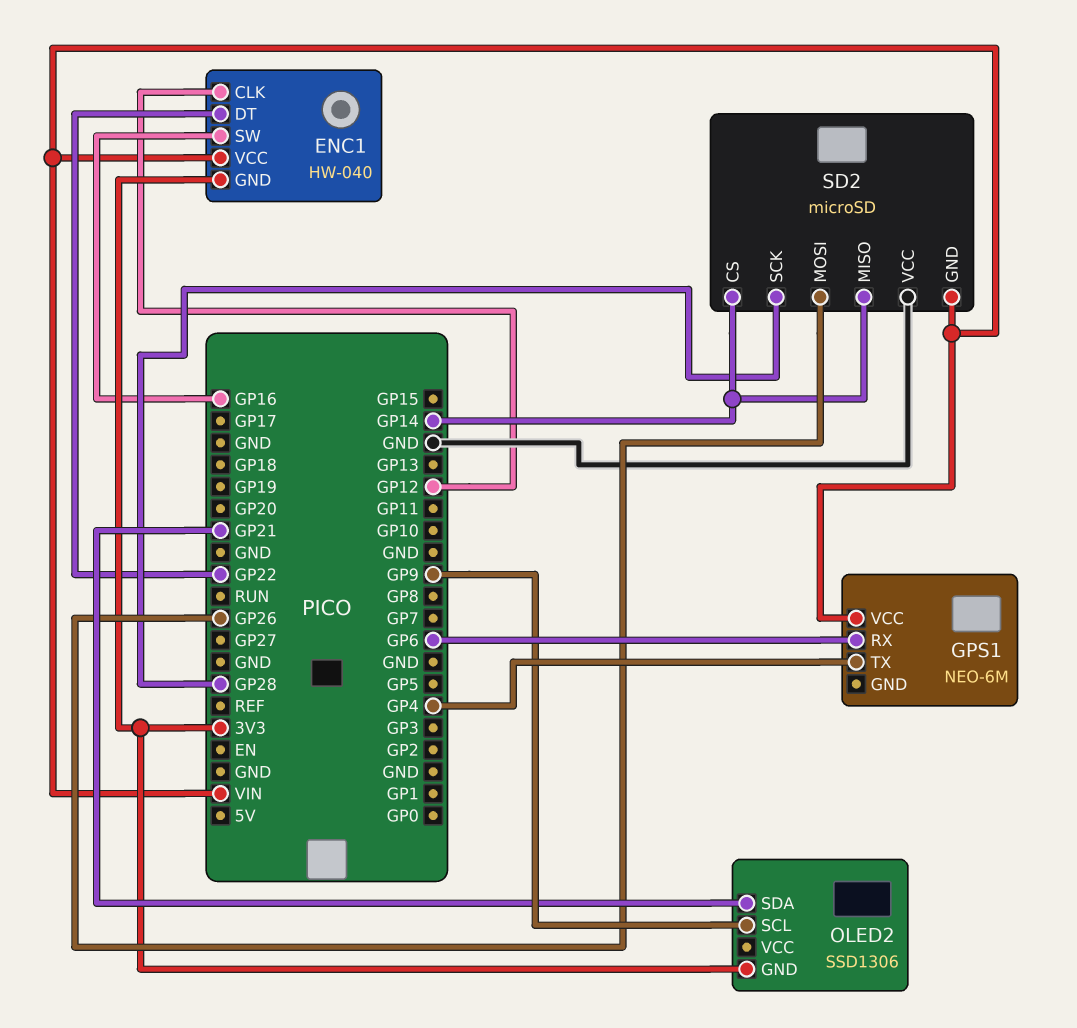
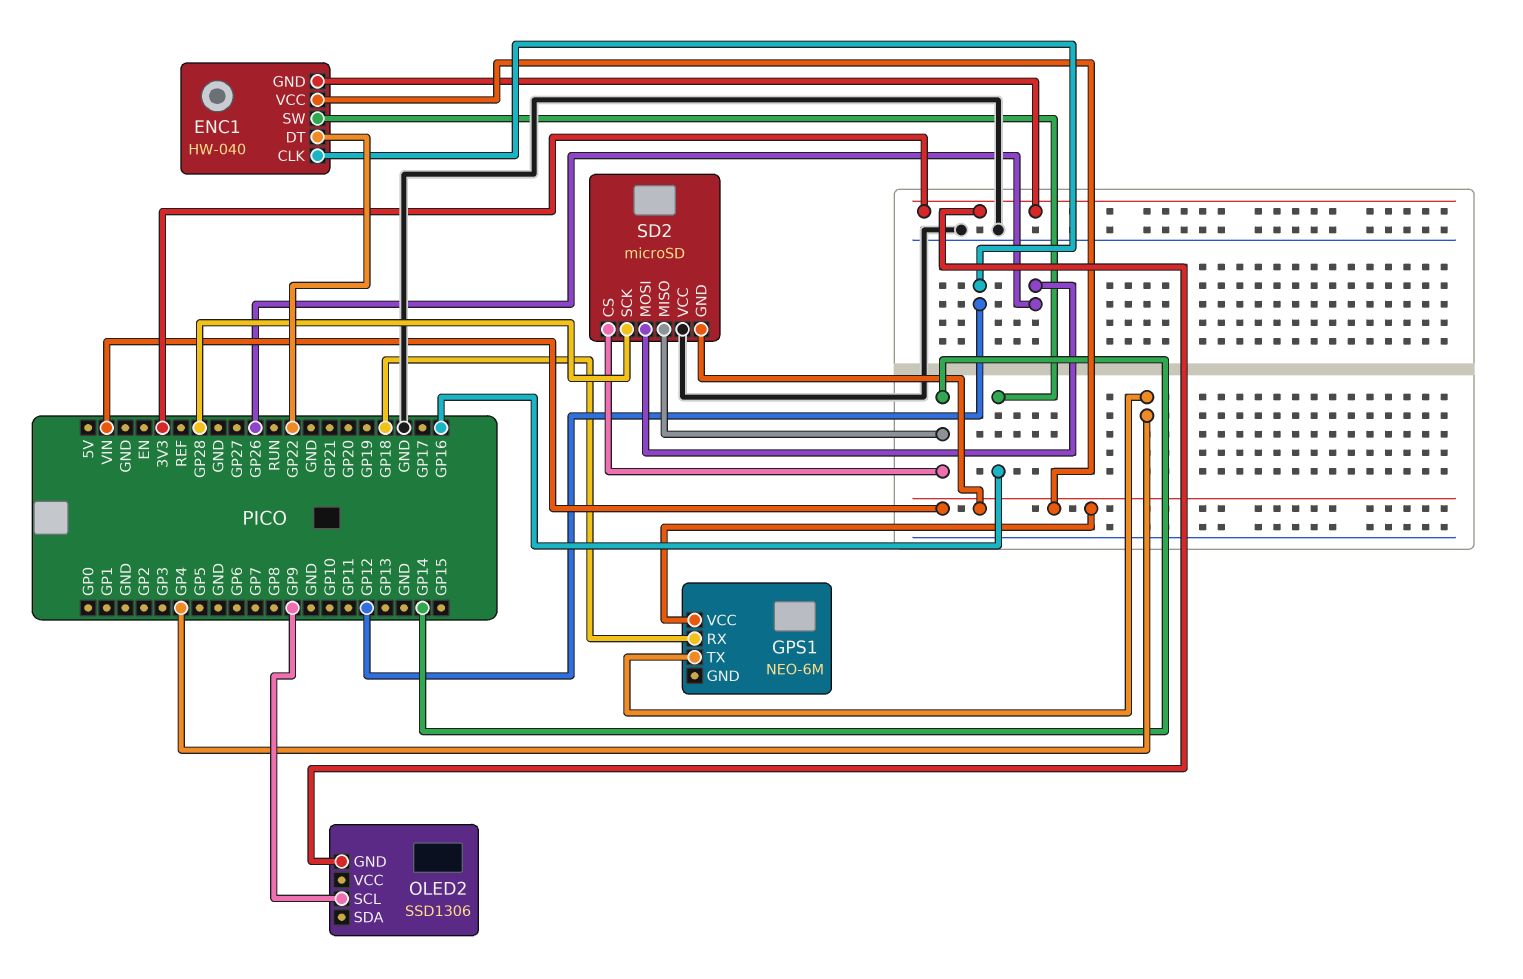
GPS1 pin RX: GP6 -> GP18
OLED2 pin SDA: GP21 -> none

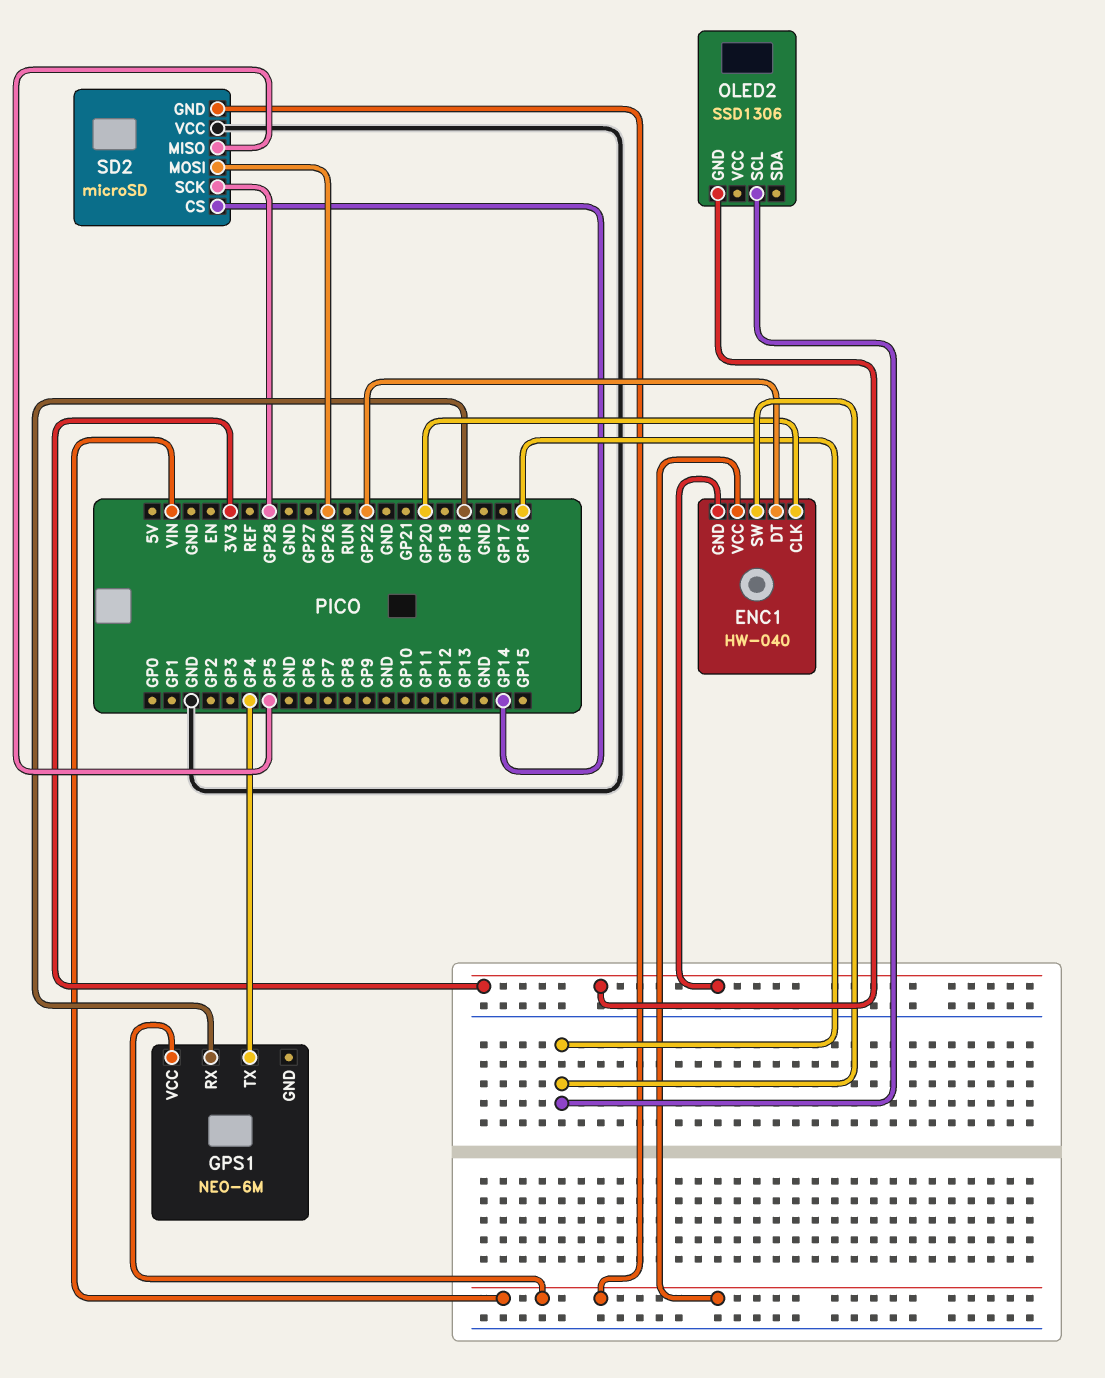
ENC1 pin CLK: GP12 -> GP20
OLED2 pin SCL: GP9 -> GP16
SD2 pin MISO: GP14 -> GP5

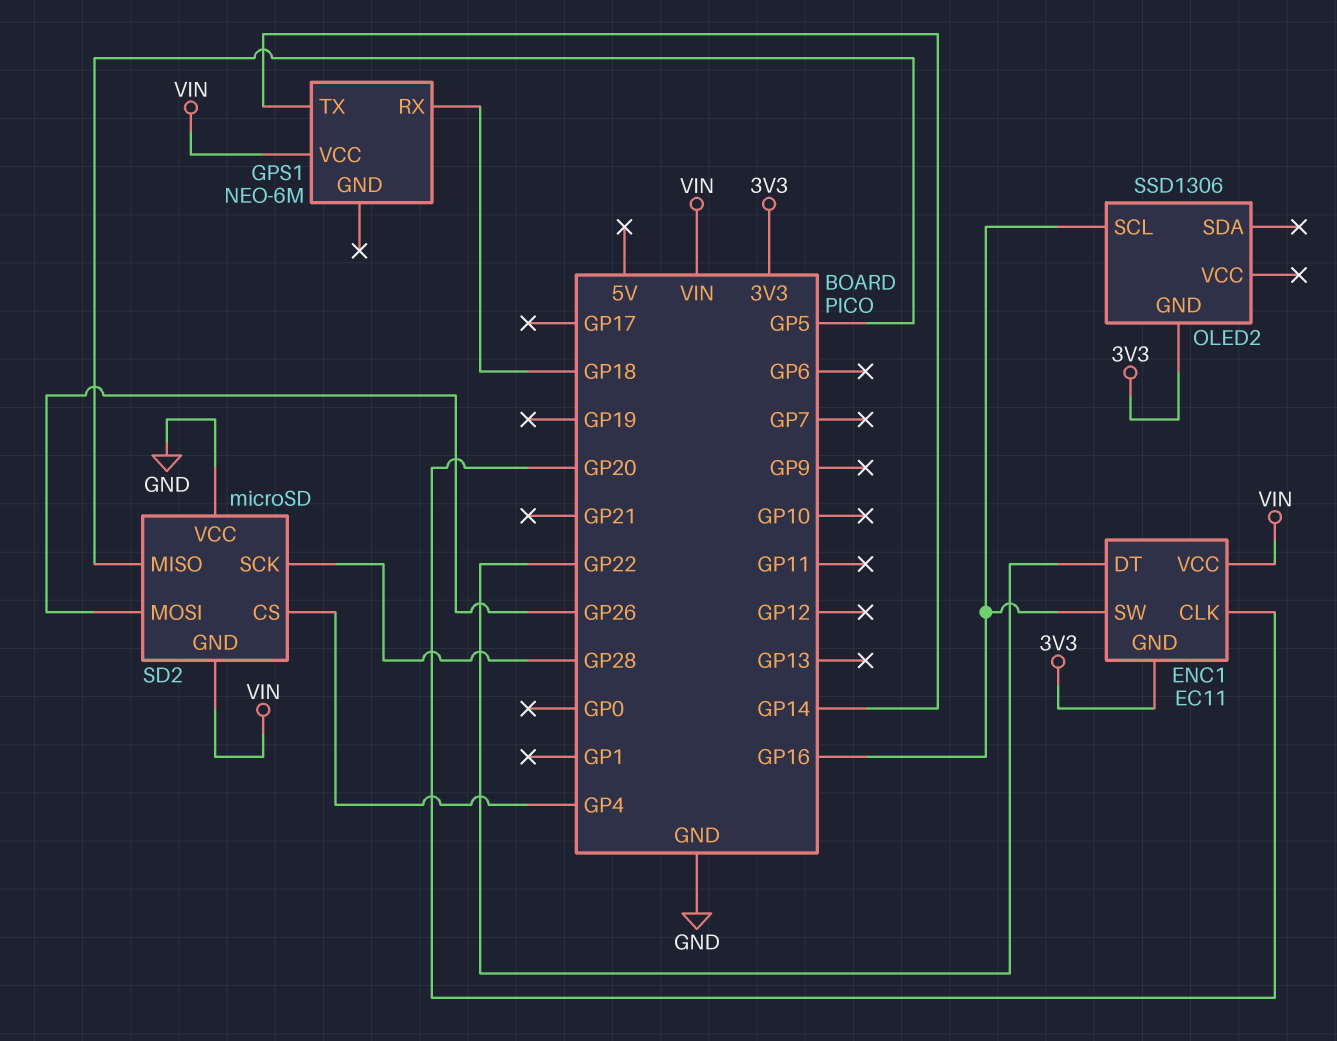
ENC1: HW-040 -> EC11
GPS1 pin TX: GP4 -> GP14
SD2 pin CS: GP14 -> GP4

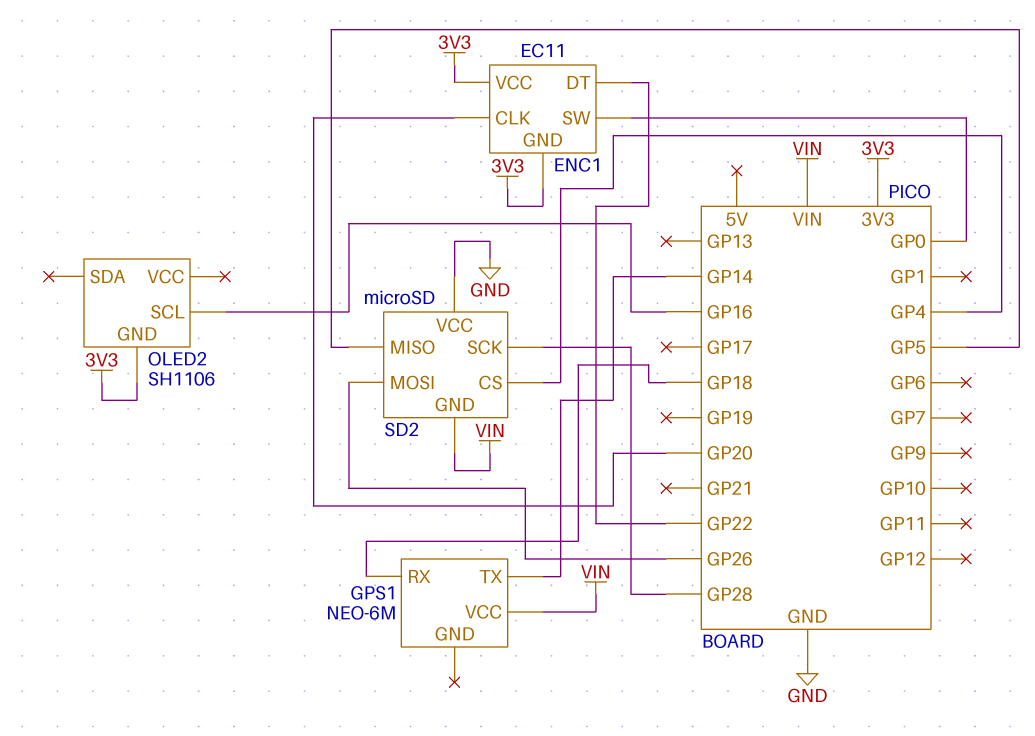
ENC1 pin SW: GP16 -> GP0
ENC1 pin VCC: VIN -> 3V3
OLED2: SSD1306 -> SH1106

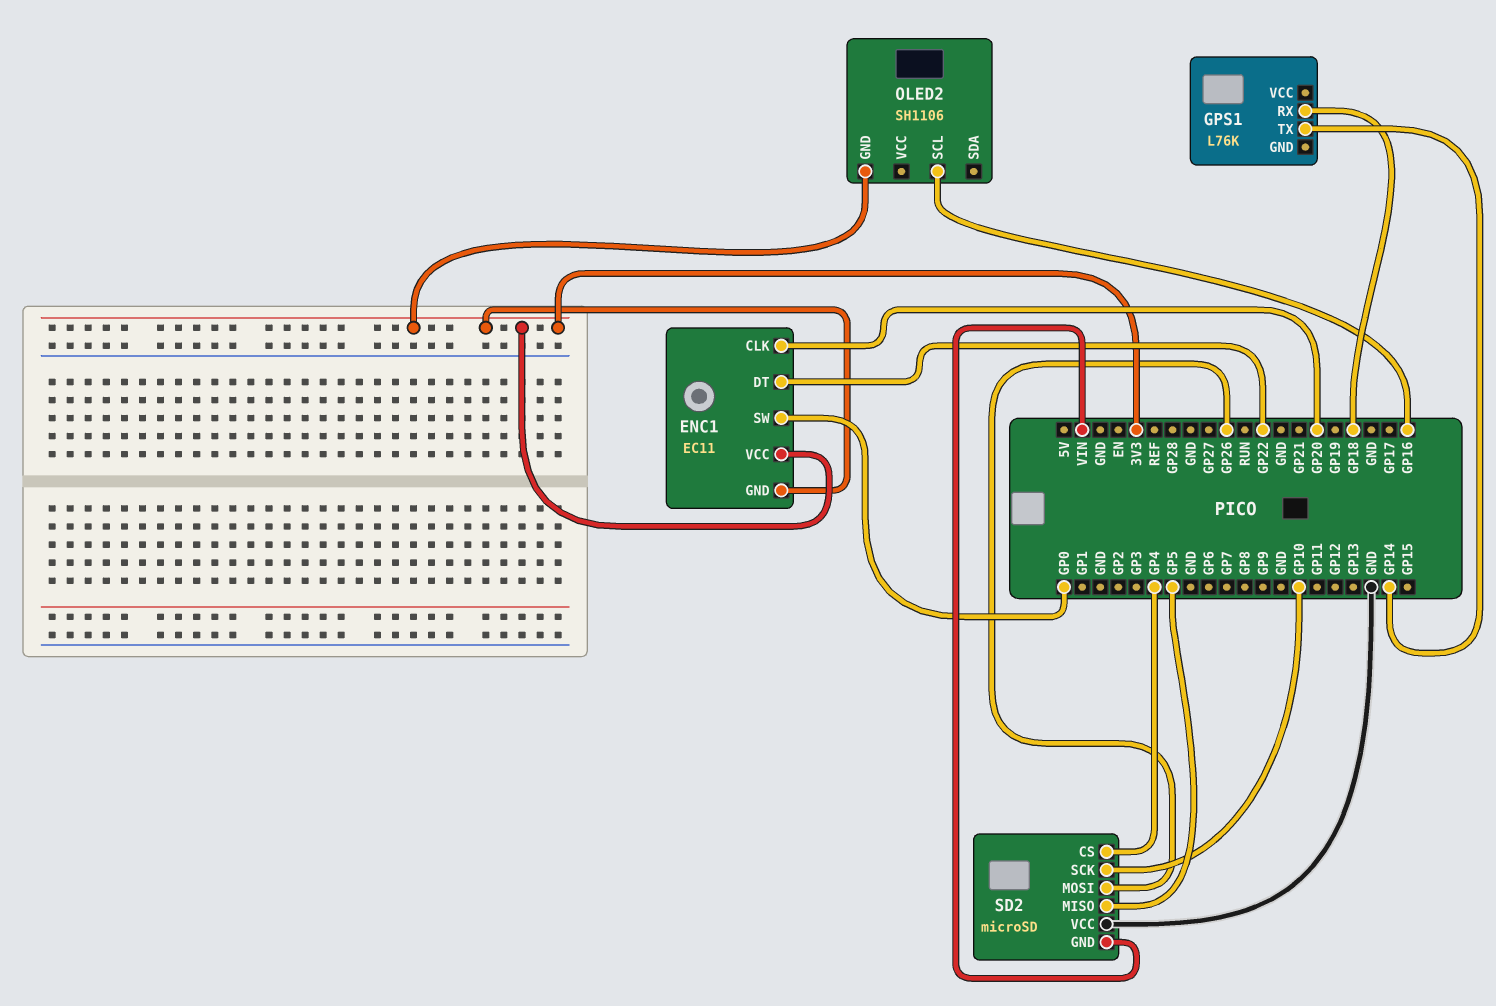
GPS1: NEO-6M -> L76K
GPS1 pin VCC: VIN -> none
SD2 pin SCK: GP28 -> GP10

